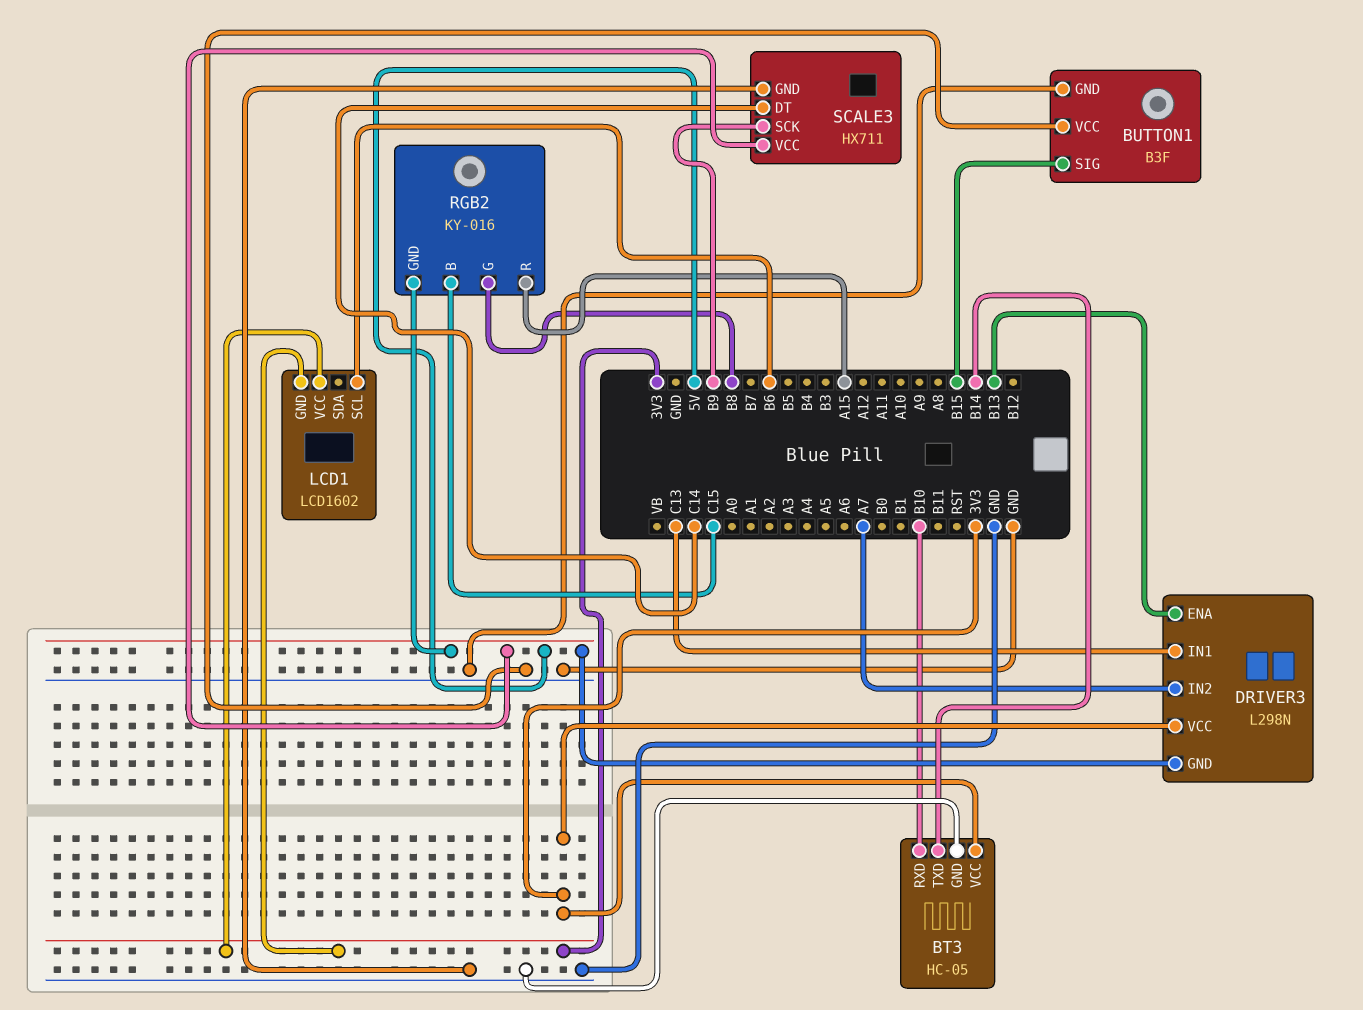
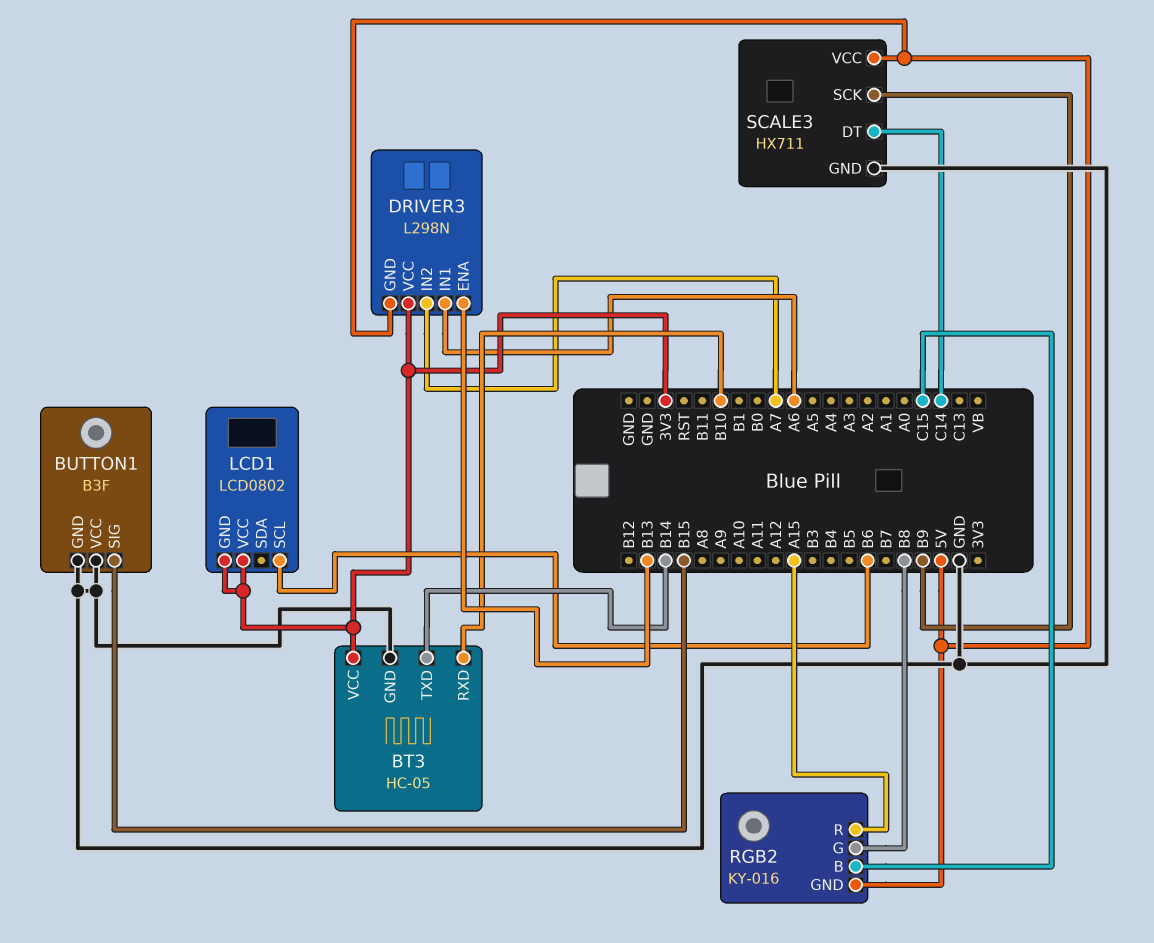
DRIVER3 pin IN1: C13 -> A6
LCD1: LCD1602 -> LCD0802

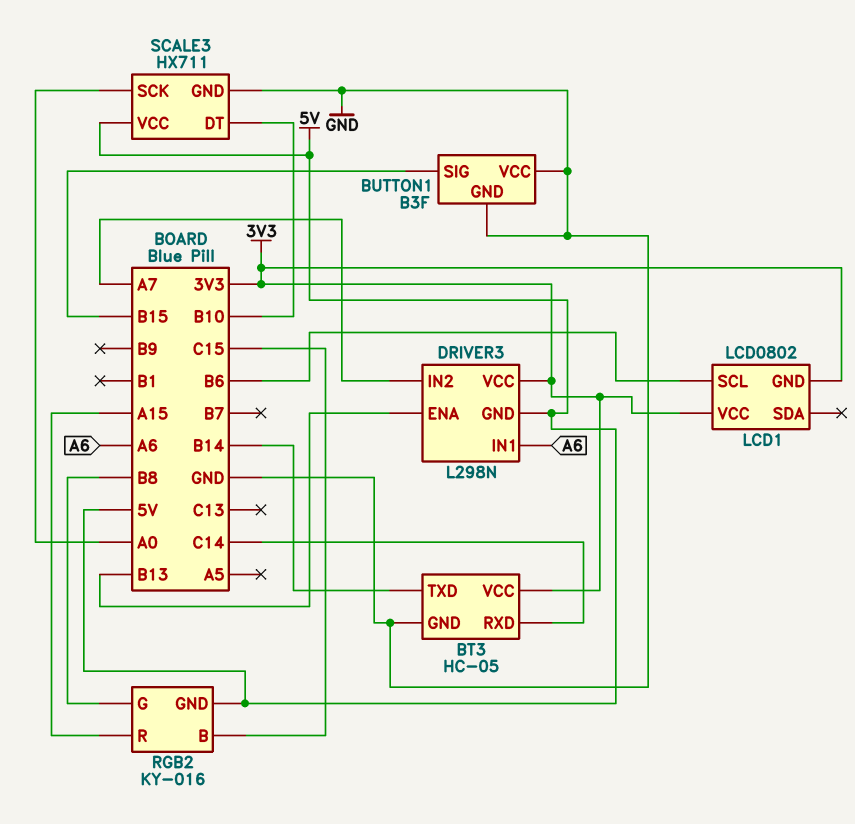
BT3 pin RXD: B10 -> C14
SCALE3 pin DT: C14 -> B10
SCALE3 pin SCK: B9 -> A0

